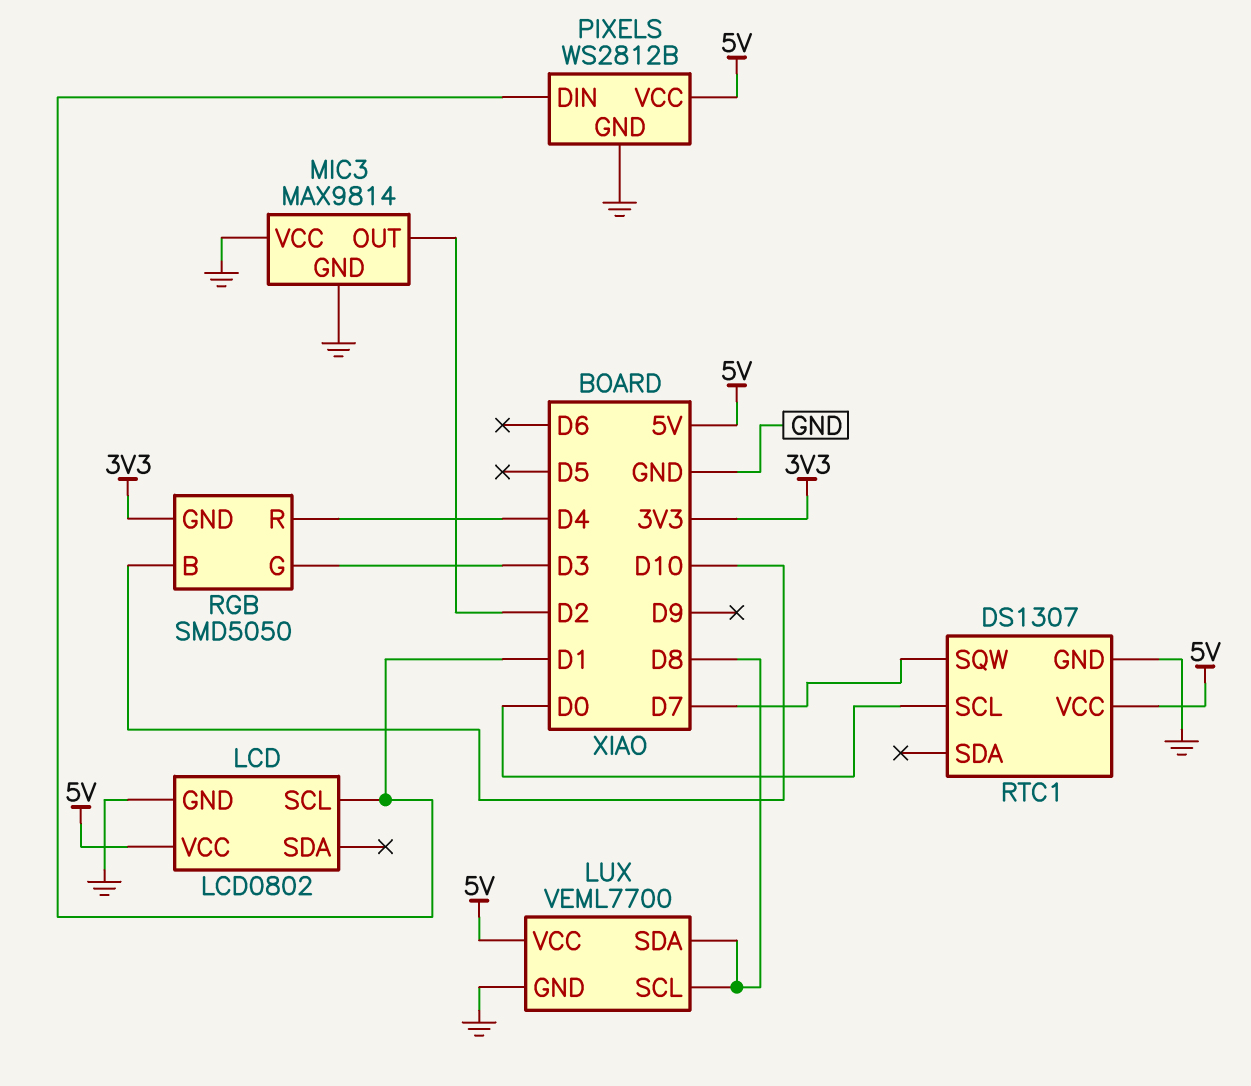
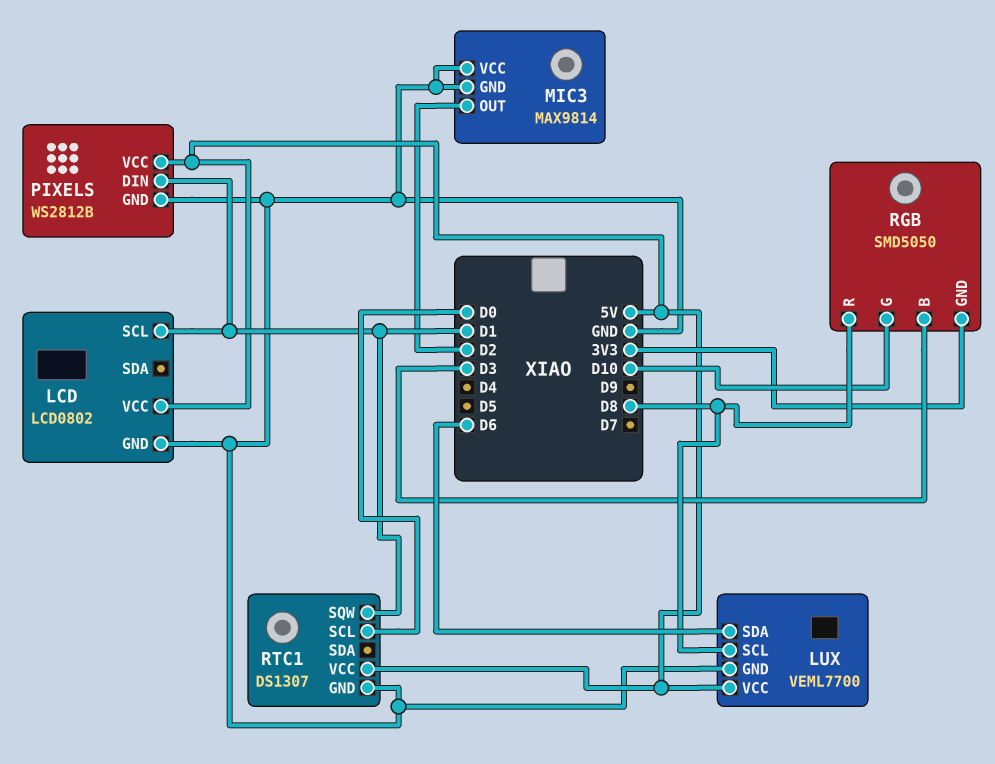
LUX pin SDA: D8 -> D6
RGB pin B: D10 -> D3
RGB pin G: D3 -> D10
RGB pin R: D4 -> D8
RTC1 pin SQW: D7 -> D1

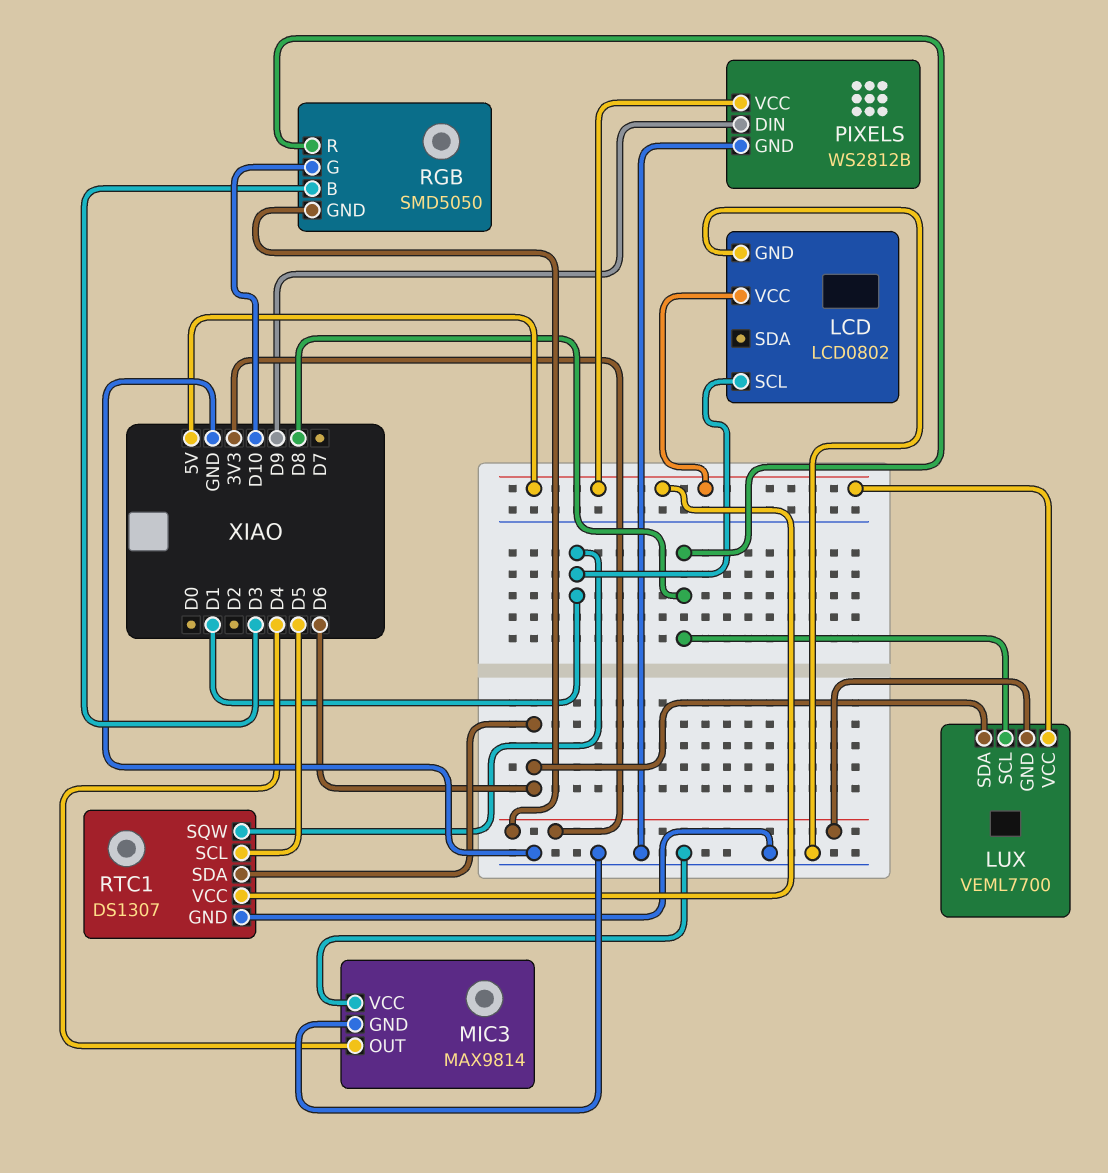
LUX pin GND: GND -> 3V3
MIC3 pin OUT: D2 -> D4
PIXELS pin DIN: D1 -> D9
RTC1 pin SCL: D0 -> D5
RTC1 pin SDA: none -> D6

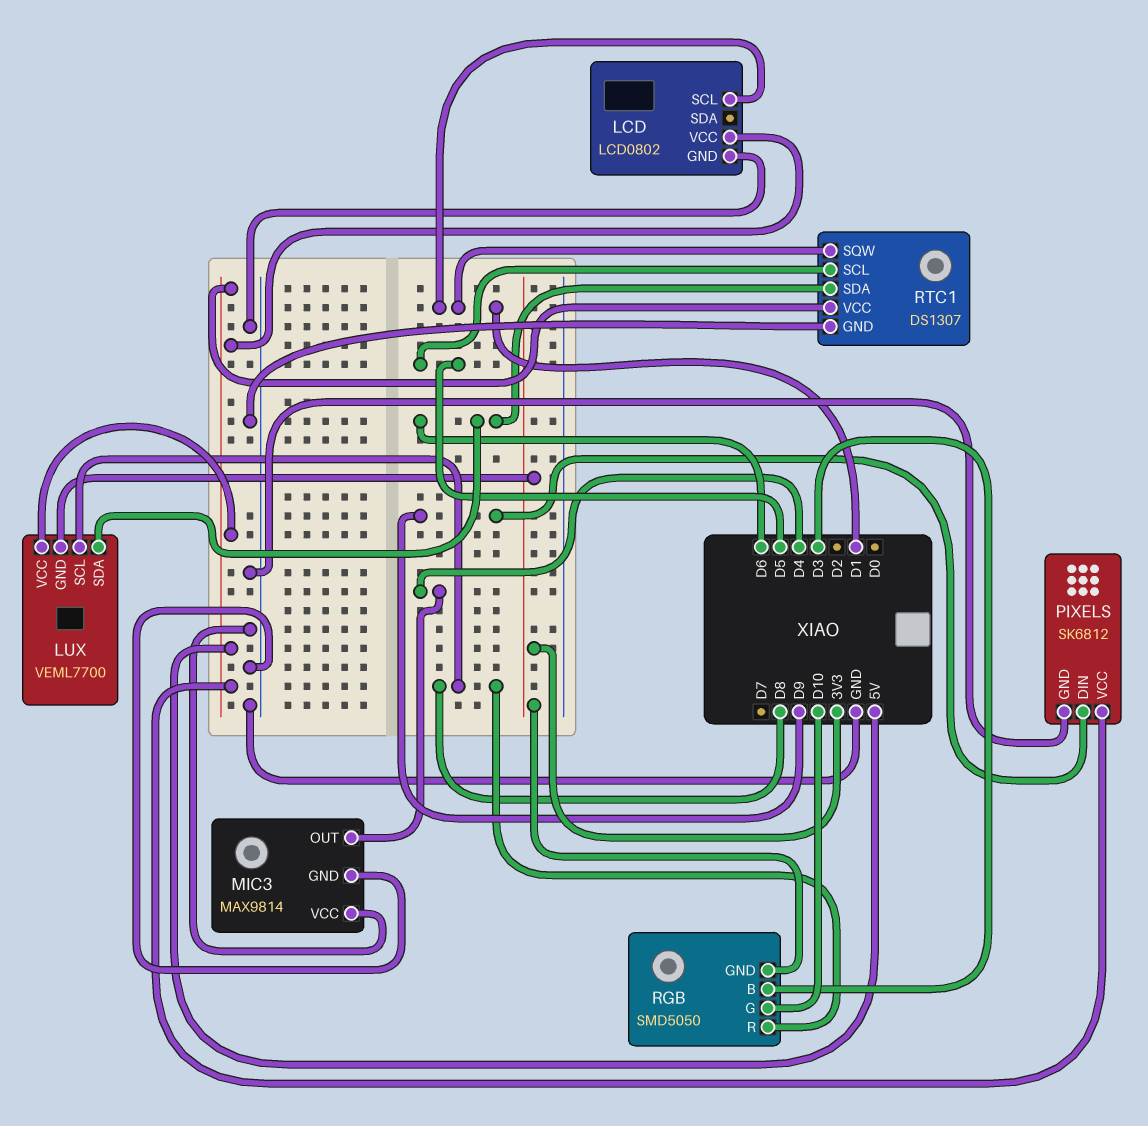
PIXELS: WS2812B -> SK6812

